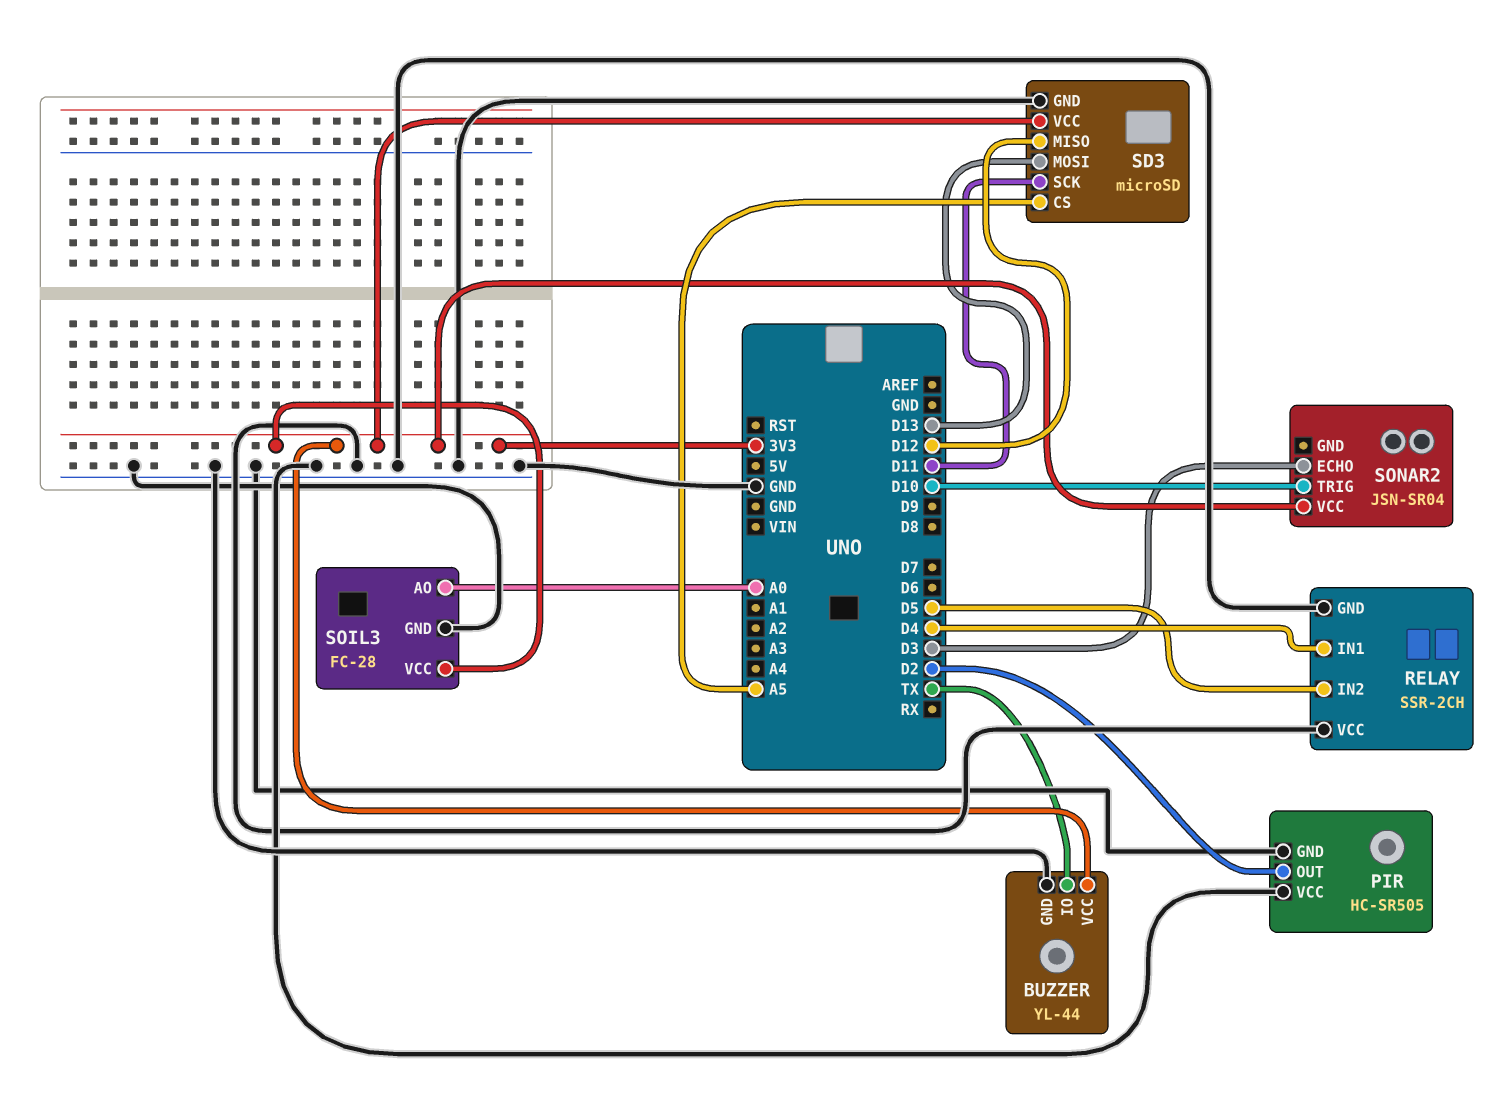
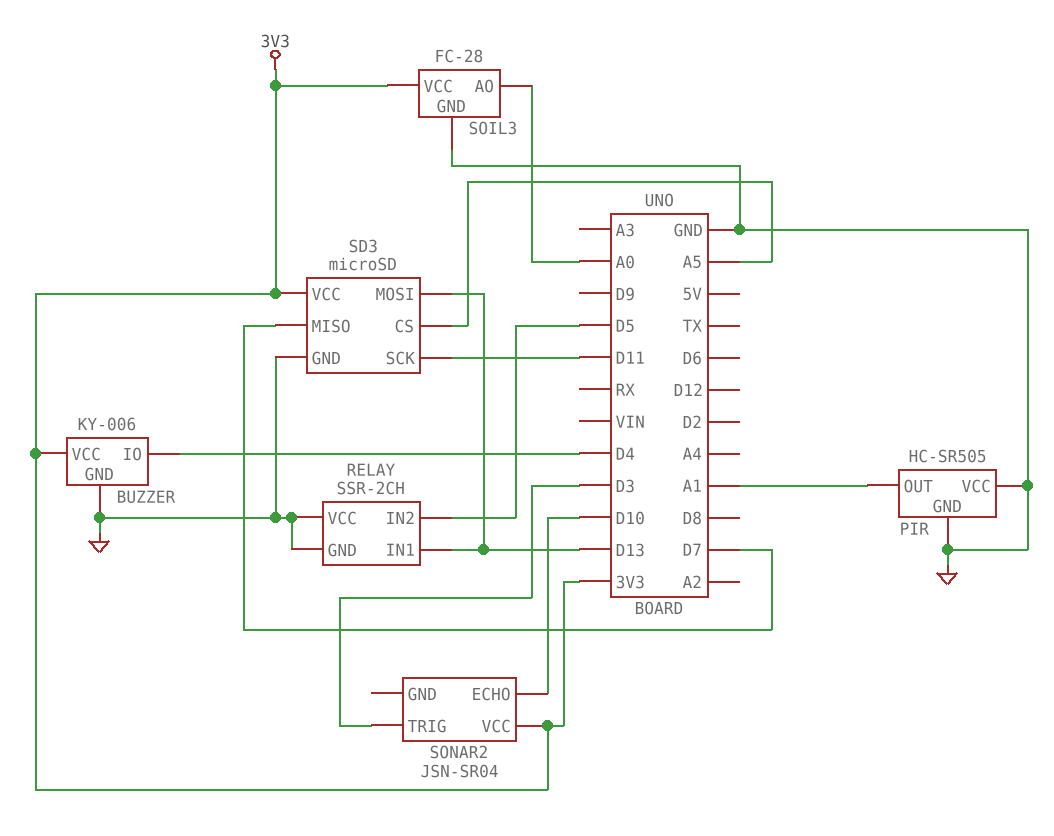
BUZZER: YL-44 -> KY-006
BUZZER pin IO: TX -> D4
PIR pin OUT: D2 -> A1
RELAY pin IN1: D4 -> D13
SD3 pin MISO: D12 -> D7
SONAR2 pin ECHO: D3 -> D10
SONAR2 pin TRIG: D10 -> D3

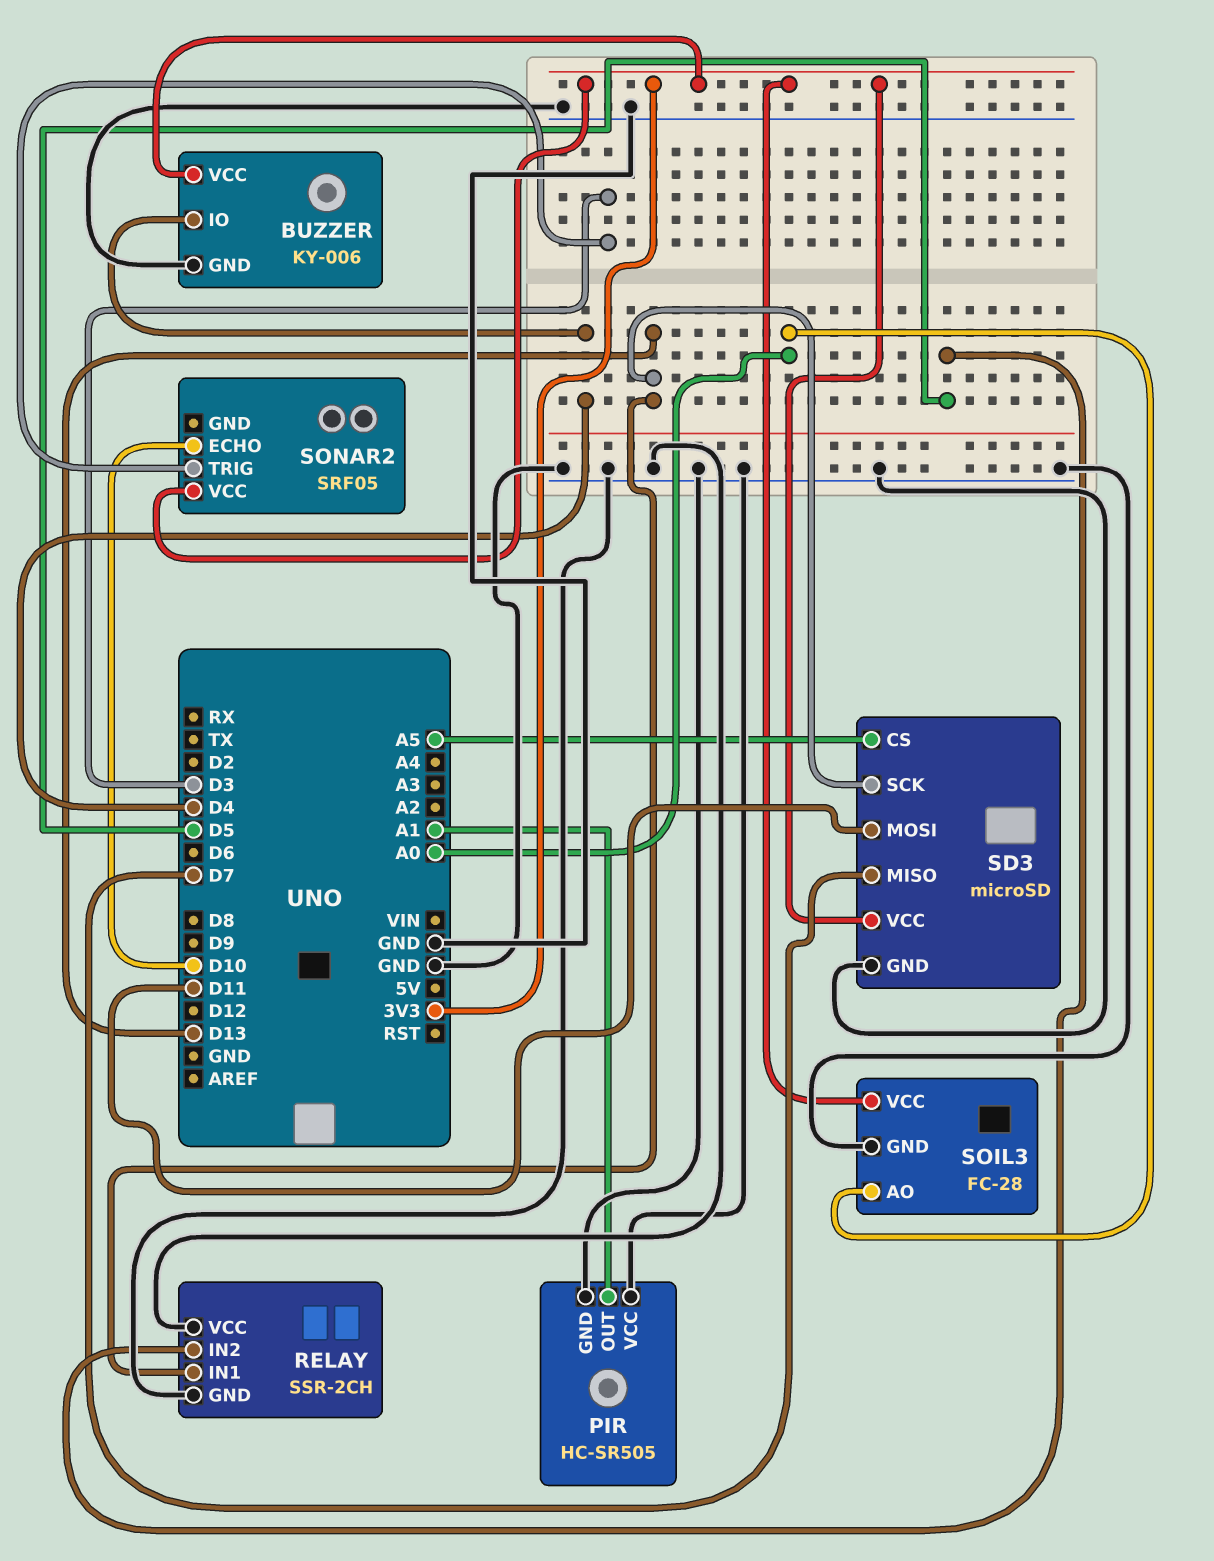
SD3 pin MOSI: D13 -> D11
SD3 pin SCK: D11 -> D13
SONAR2: JSN-SR04 -> SRF05

